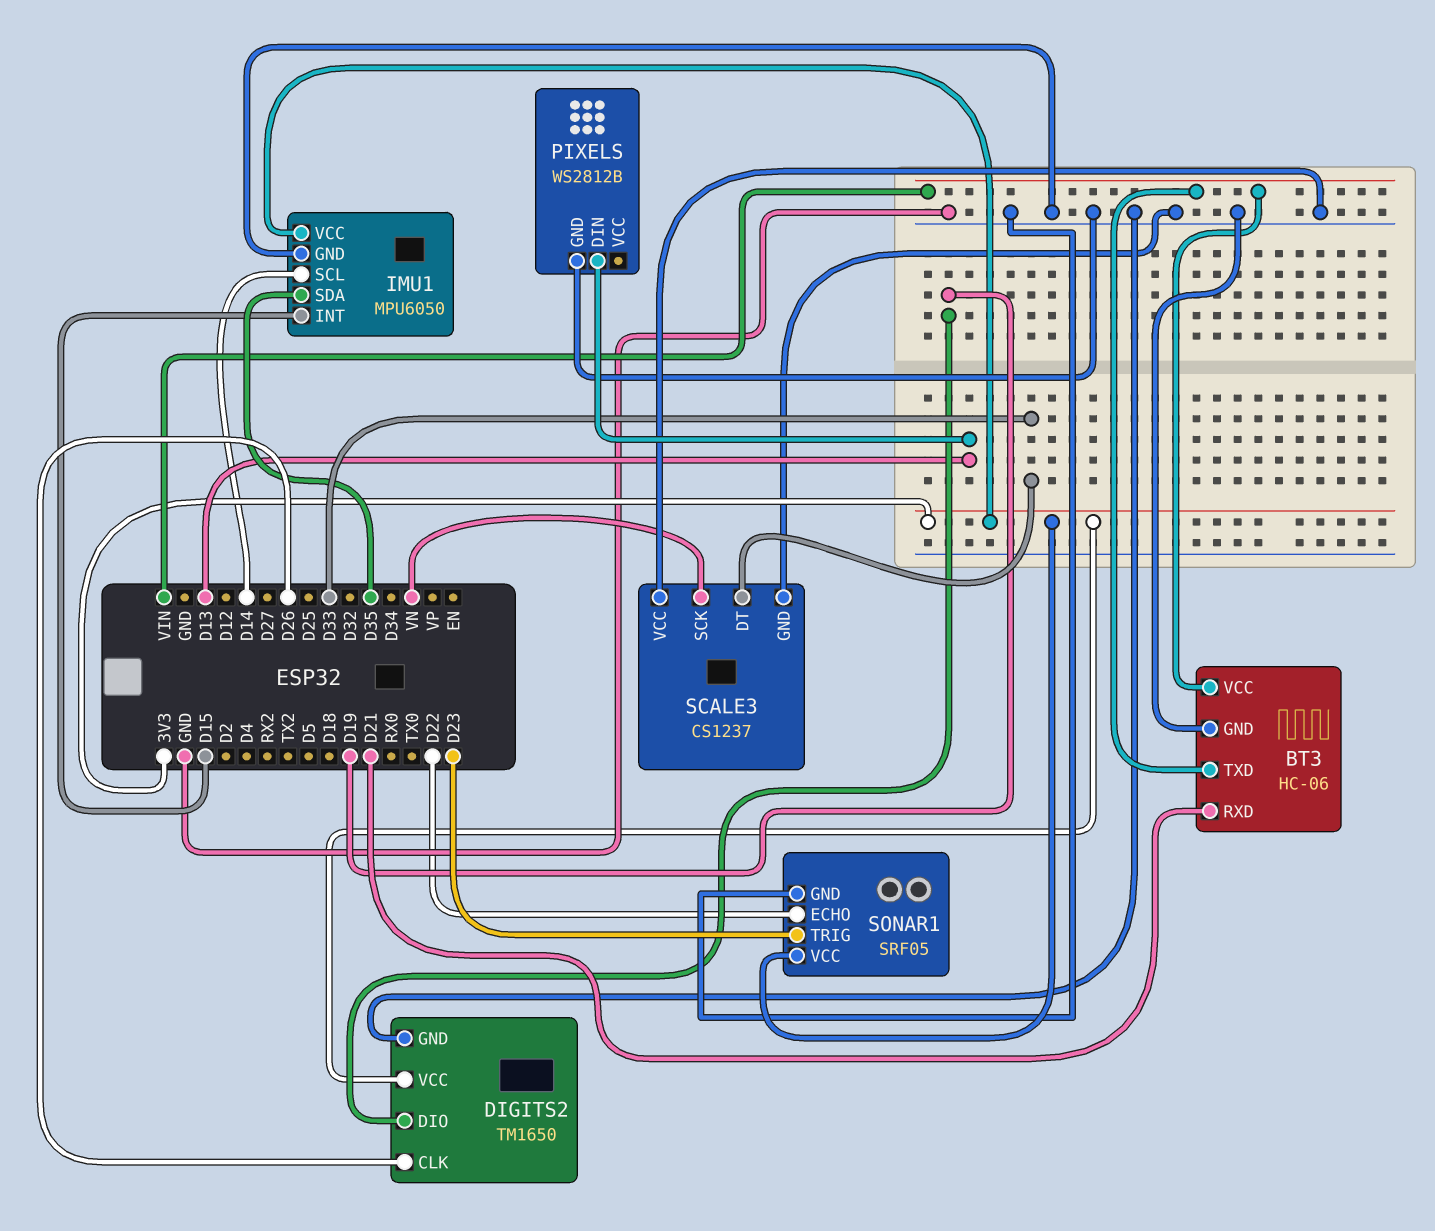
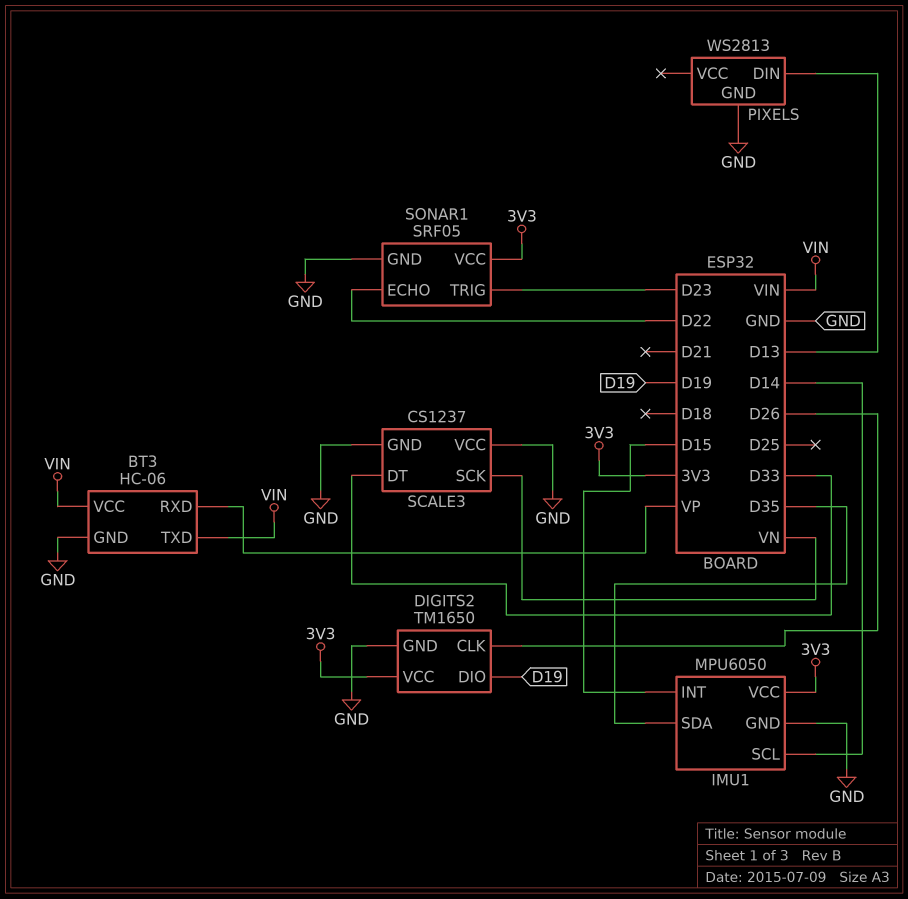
BT3 pin RXD: D21 -> VP
PIXELS: WS2812B -> WS2813

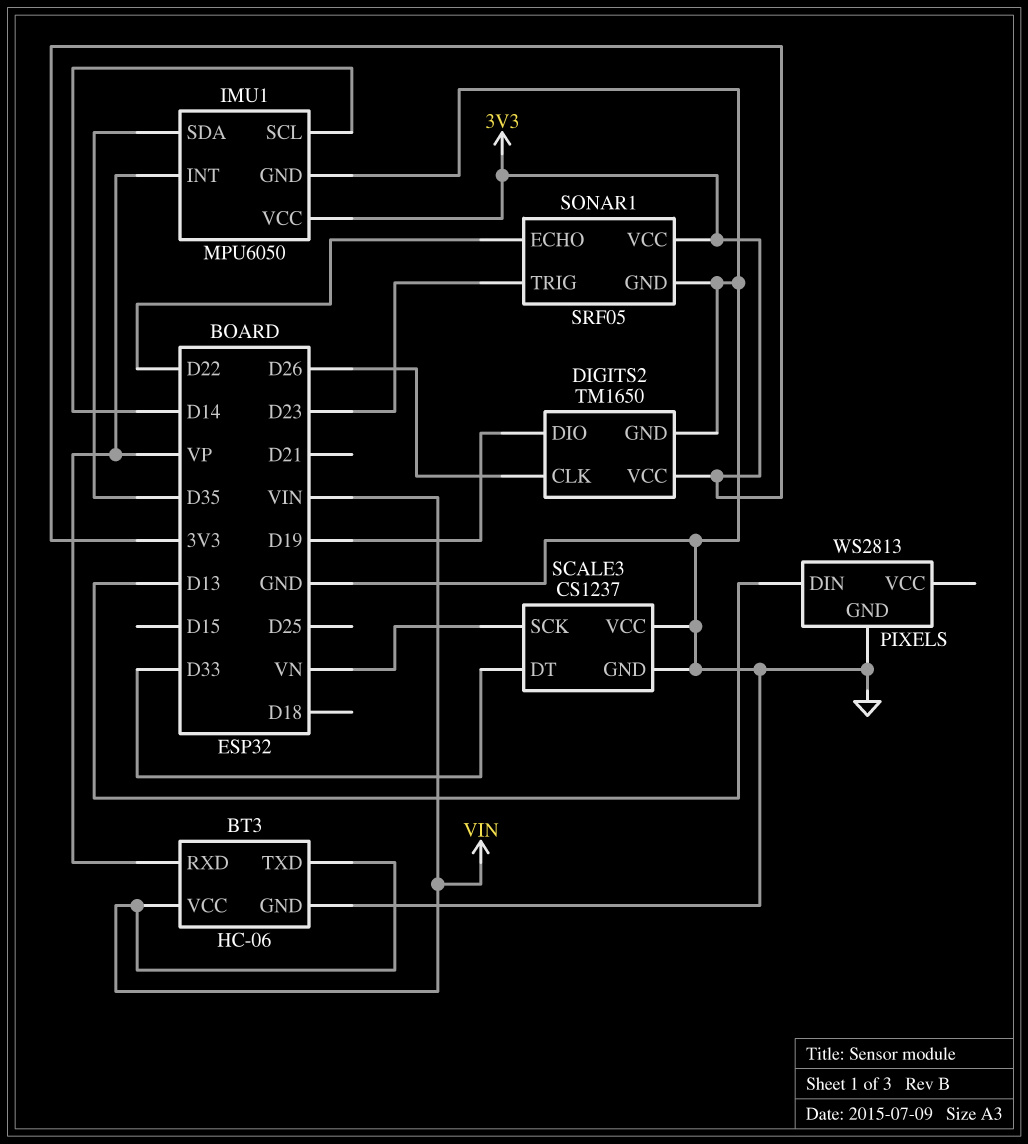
IMU1 pin INT: D15 -> VP

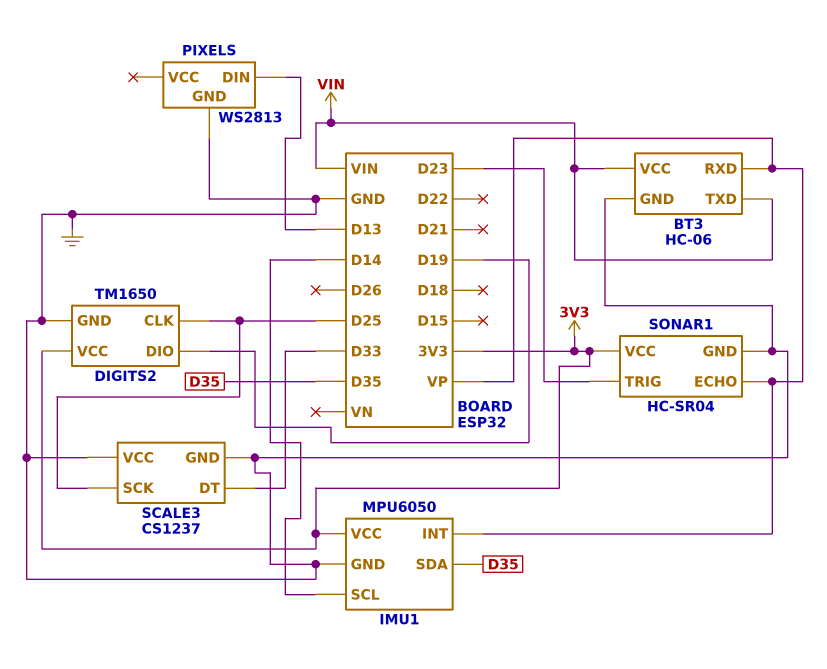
DIGITS2 pin CLK: D26 -> D25
SCALE3 pin SCK: VN -> D25
SONAR1: SRF05 -> HC-SR04
SONAR1 pin ECHO: D22 -> VP

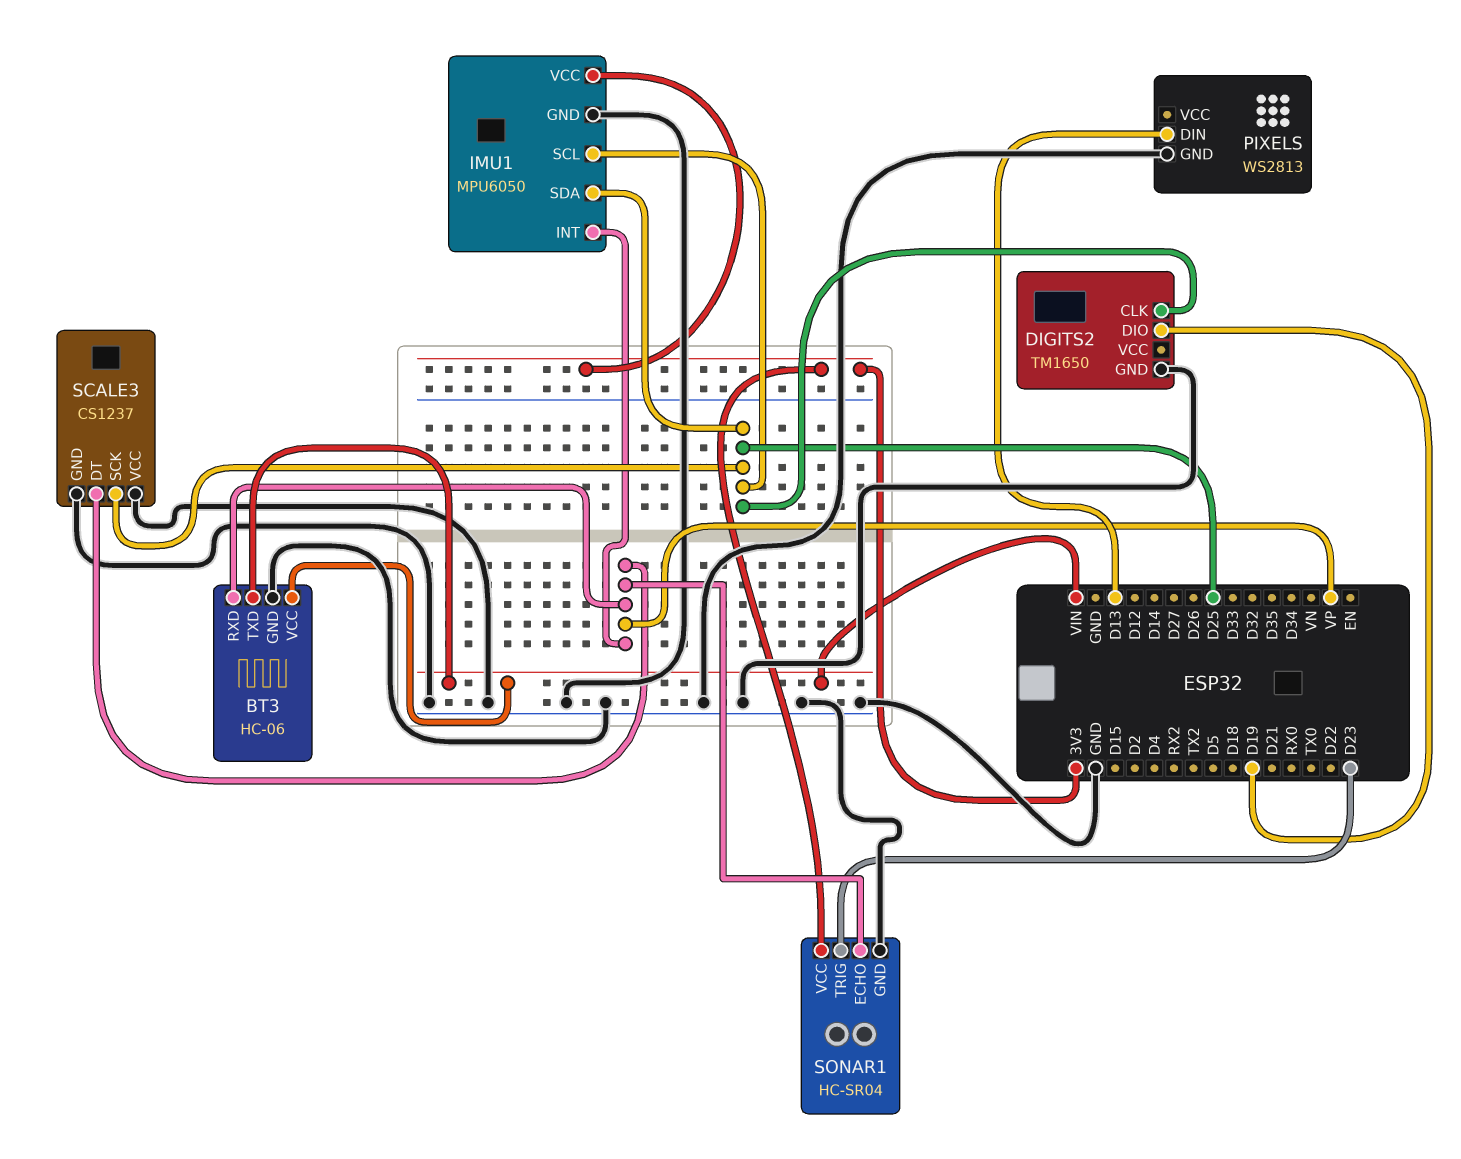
DIGITS2 pin VCC: 3V3 -> none
IMU1 pin SCL: D14 -> D25
IMU1 pin SDA: D35 -> D25
SCALE3 pin DT: D33 -> VP

